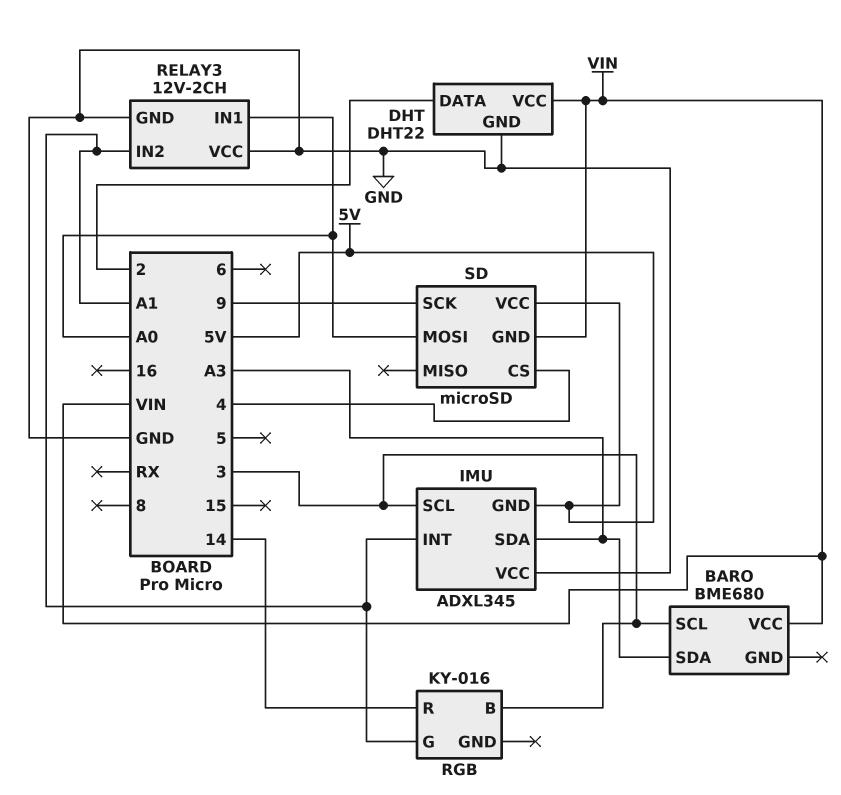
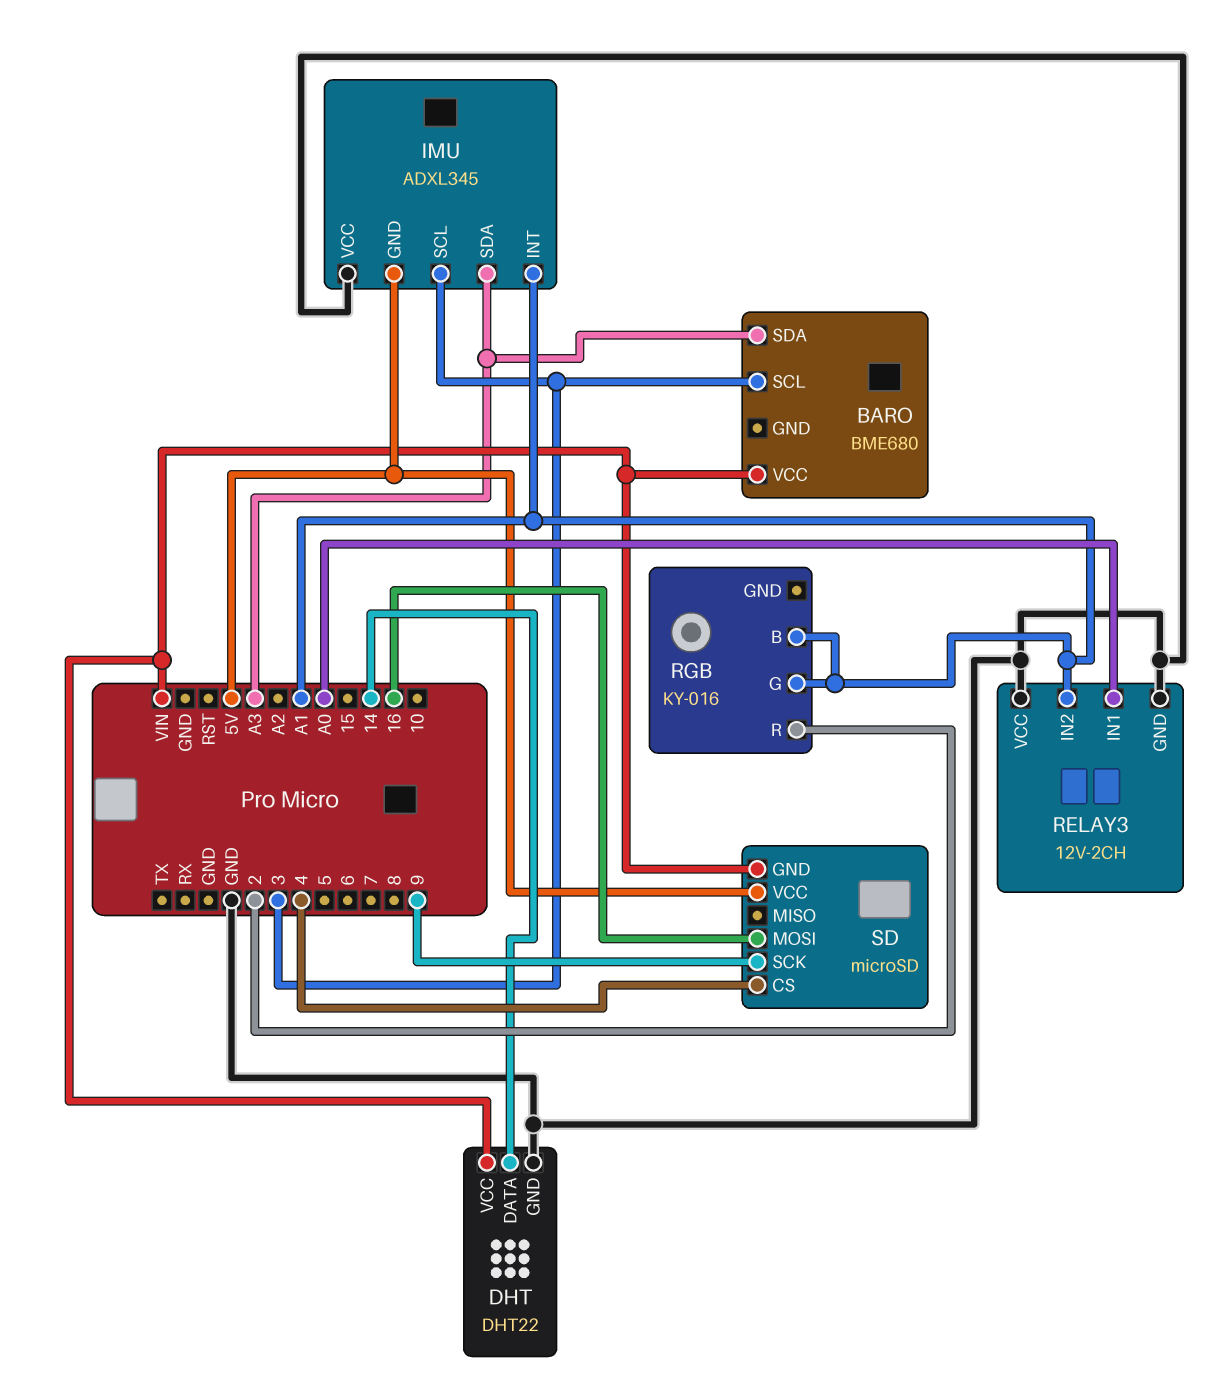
DHT pin DATA: 2 -> 14
RGB pin B: 3 -> A1
RGB pin R: 14 -> 2
SD pin MOSI: A0 -> 16

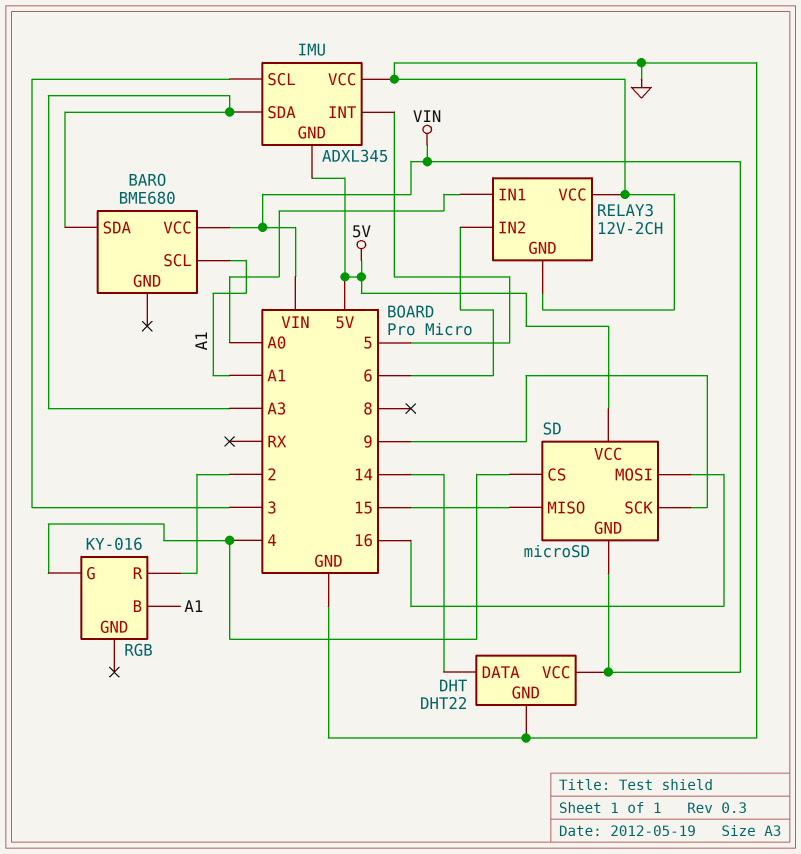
BARO pin SCL: 3 -> A1
IMU pin INT: A1 -> 5
RELAY3 pin IN2: A1 -> 6
RGB pin G: A1 -> 4
SD pin MISO: none -> 15

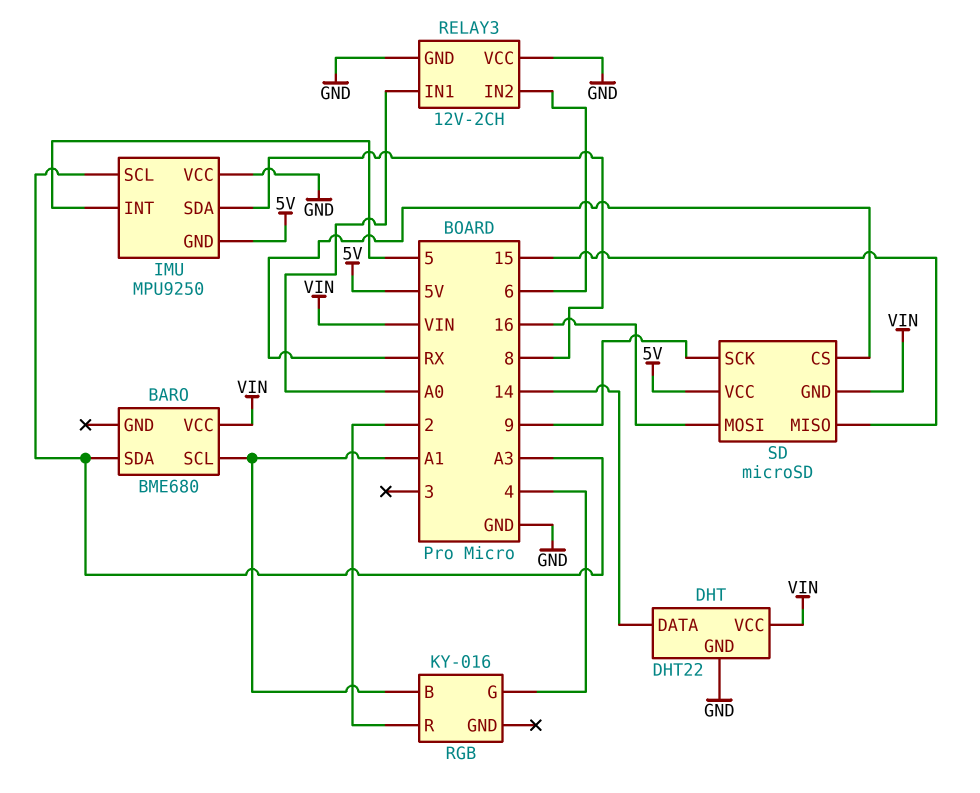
IMU: ADXL345 -> MPU9250
IMU pin SCL: 3 -> A3
IMU pin SDA: A3 -> 8
SD pin CS: 4 -> RX

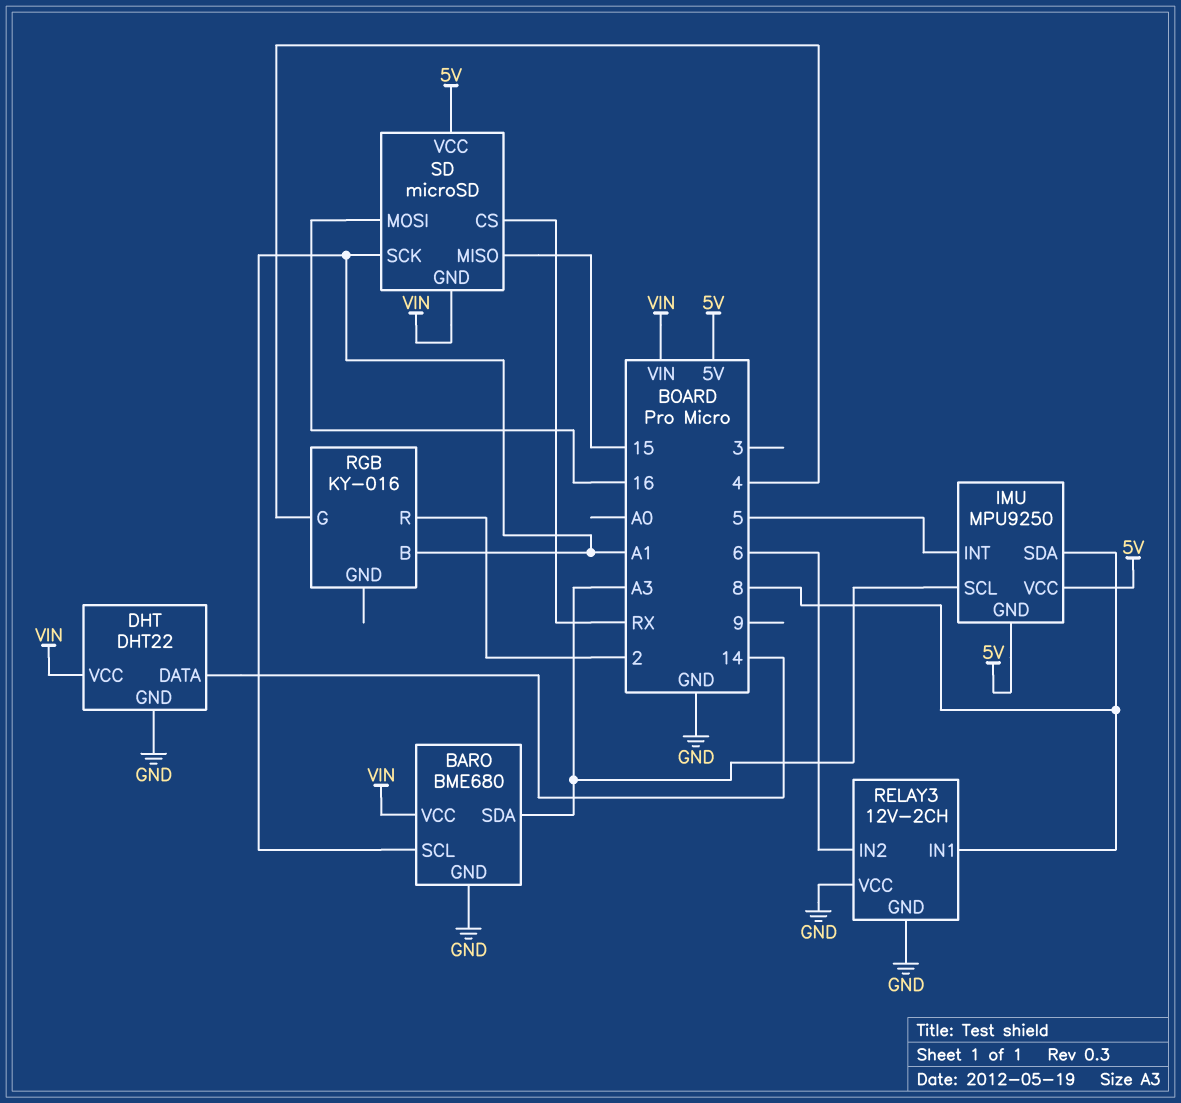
BARO pin GND: none -> GND
IMU pin VCC: GND -> 5V
RELAY3 pin IN1: A0 -> 8
SD pin SCK: 9 -> A1

